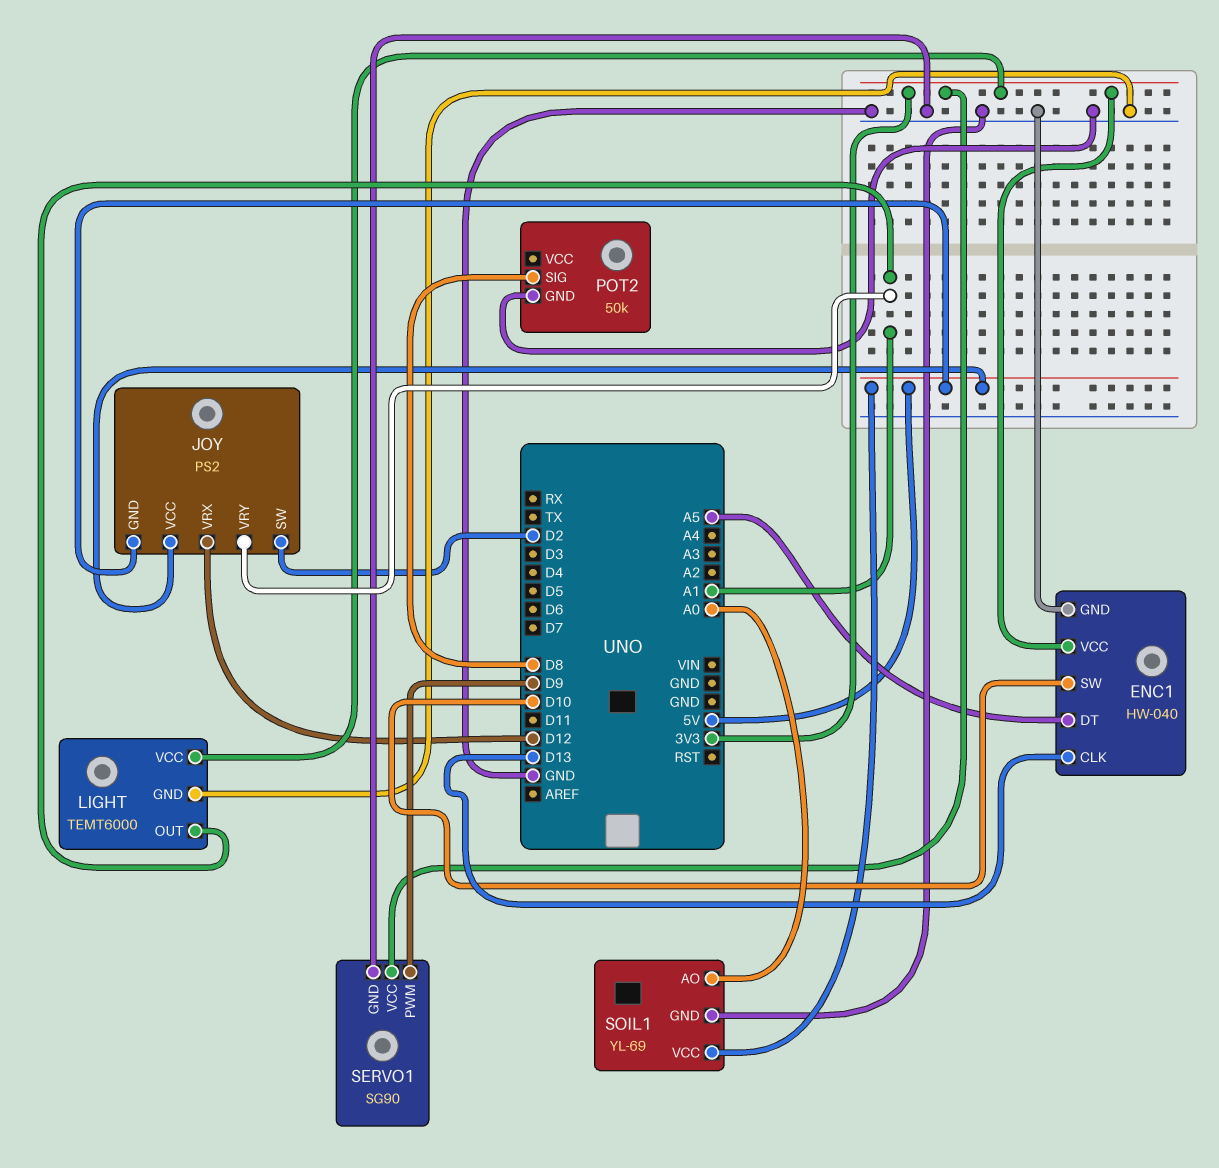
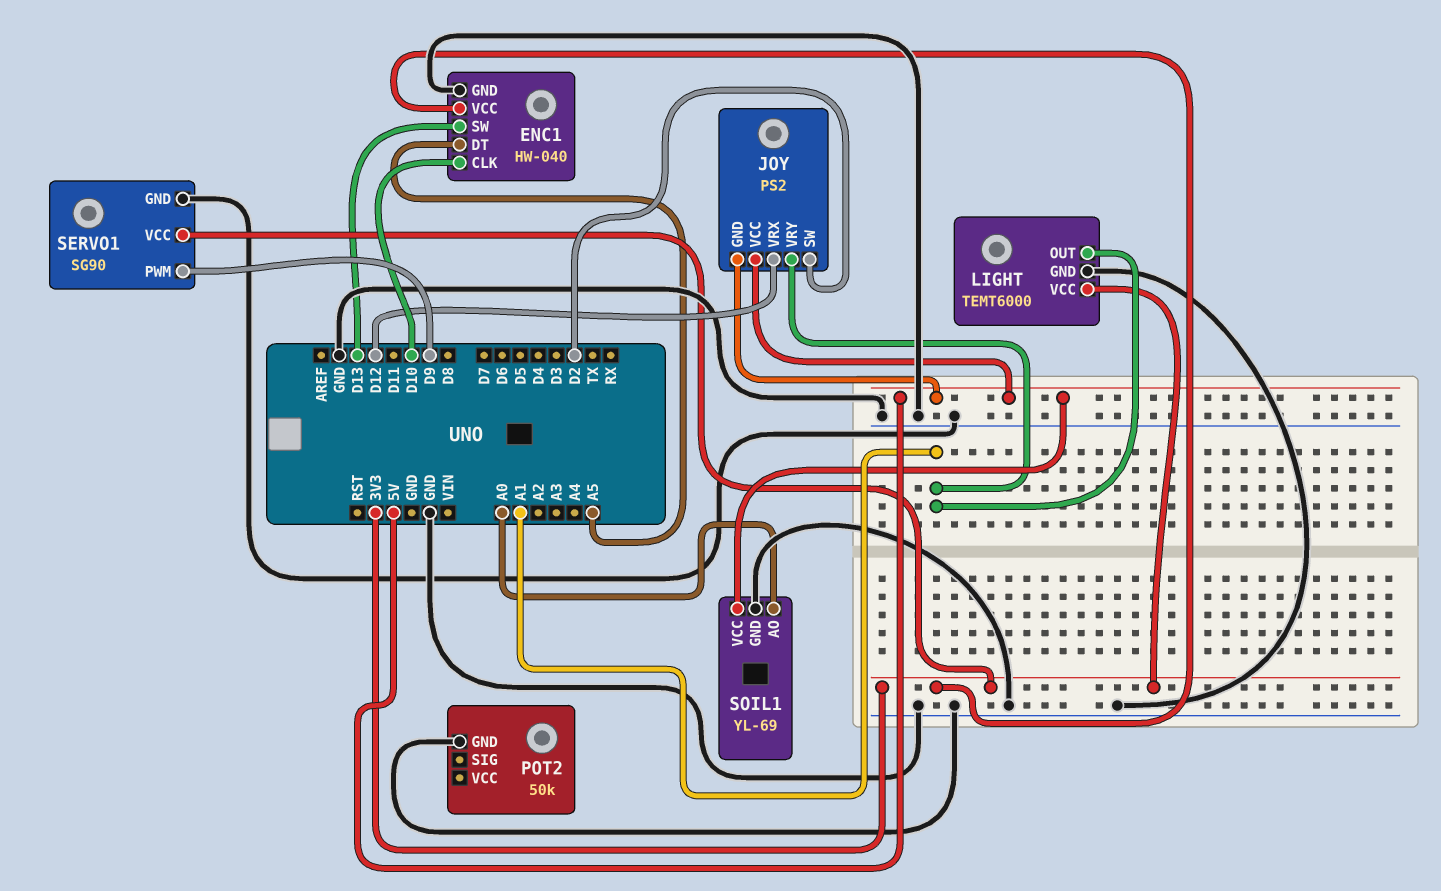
ENC1 pin CLK: D13 -> D10
ENC1 pin SW: D10 -> D13
POT2 pin SIG: D8 -> none

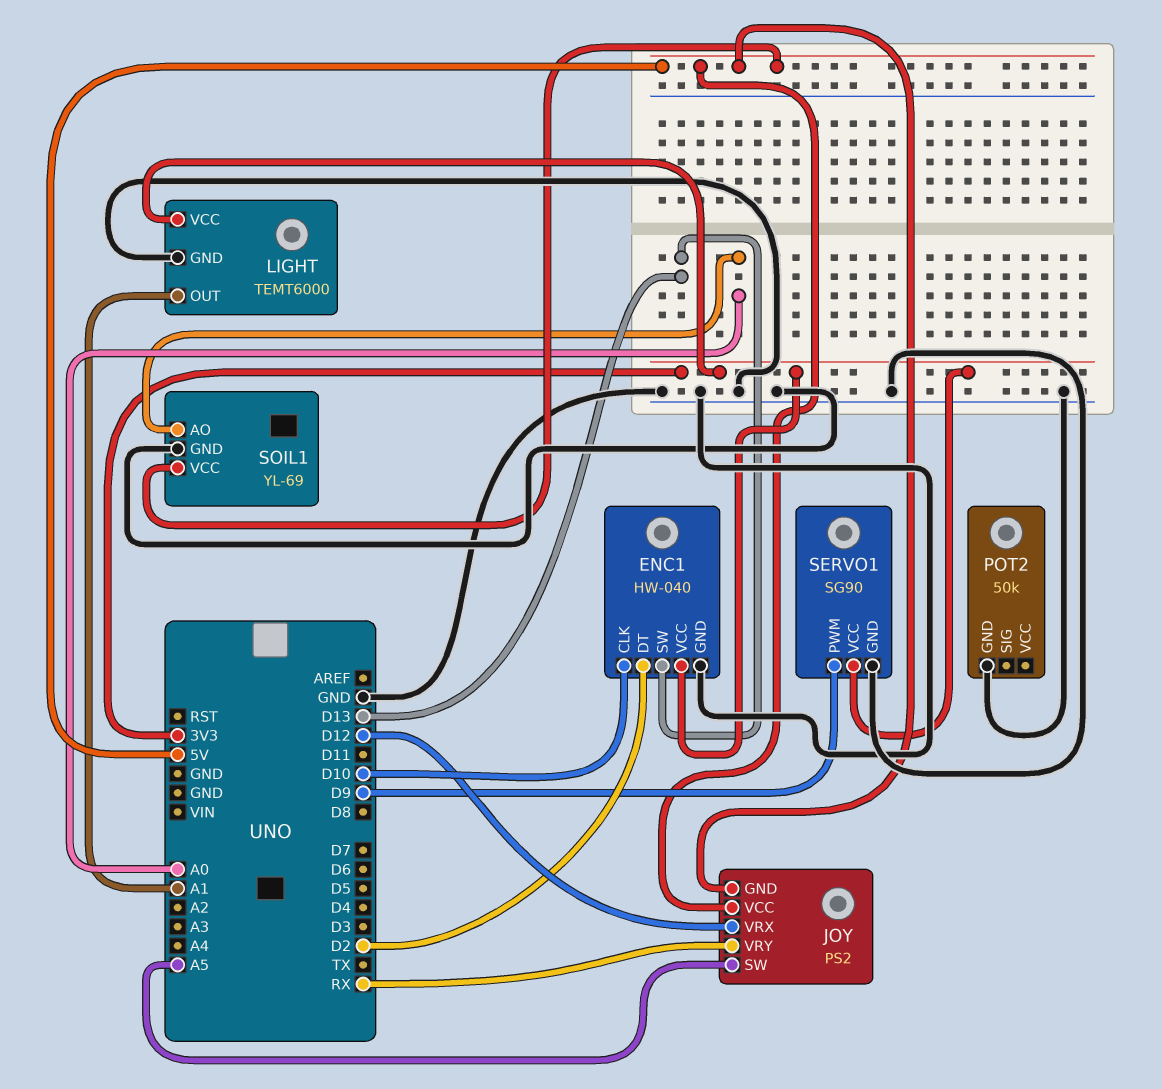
ENC1 pin DT: A5 -> D2
JOY pin SW: D2 -> A5
JOY pin VRY: A1 -> RX

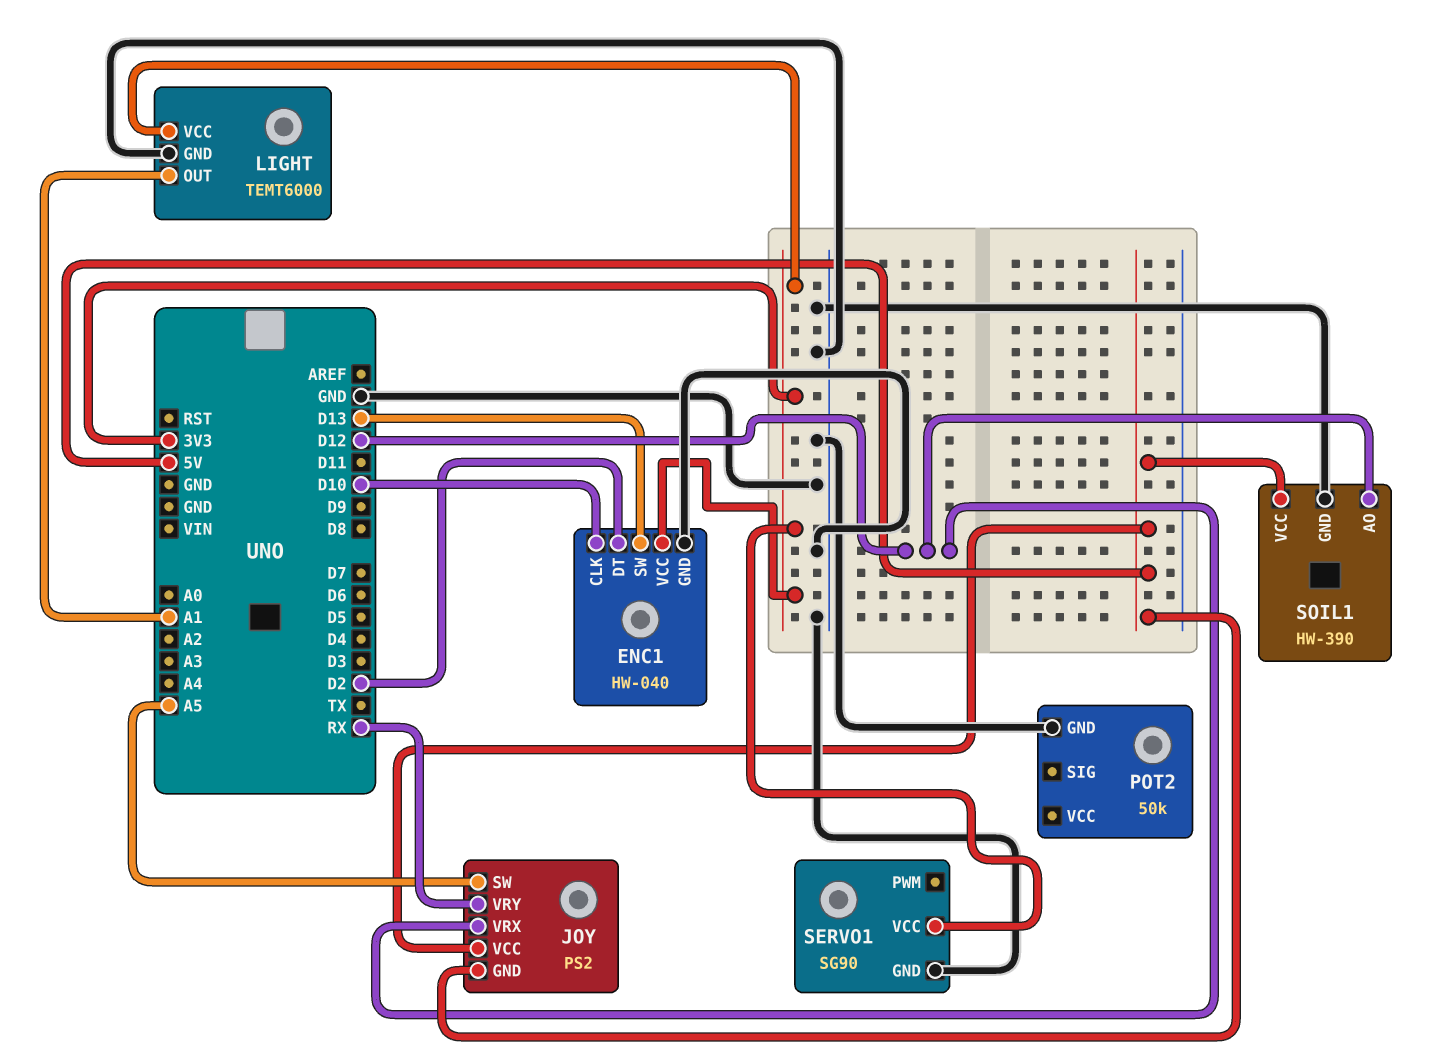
SERVO1 pin PWM: D9 -> none
SOIL1: YL-69 -> HW-390
SOIL1 pin AO: A0 -> D12

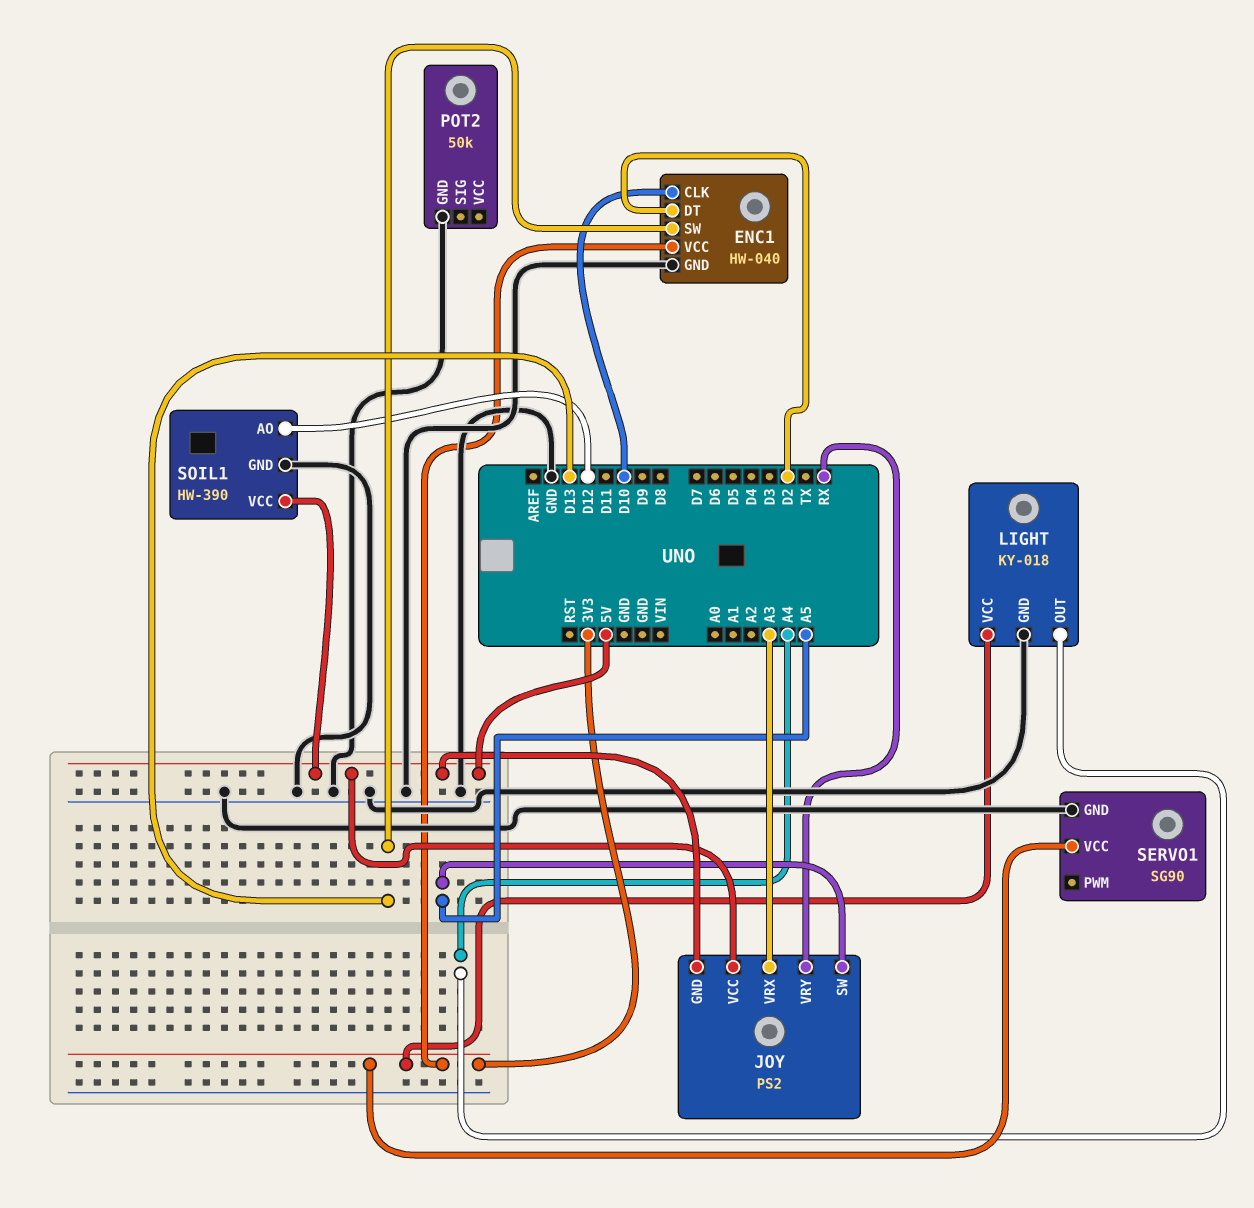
JOY pin VRX: D12 -> A3
LIGHT: TEMT6000 -> KY-018
LIGHT pin OUT: A1 -> A4

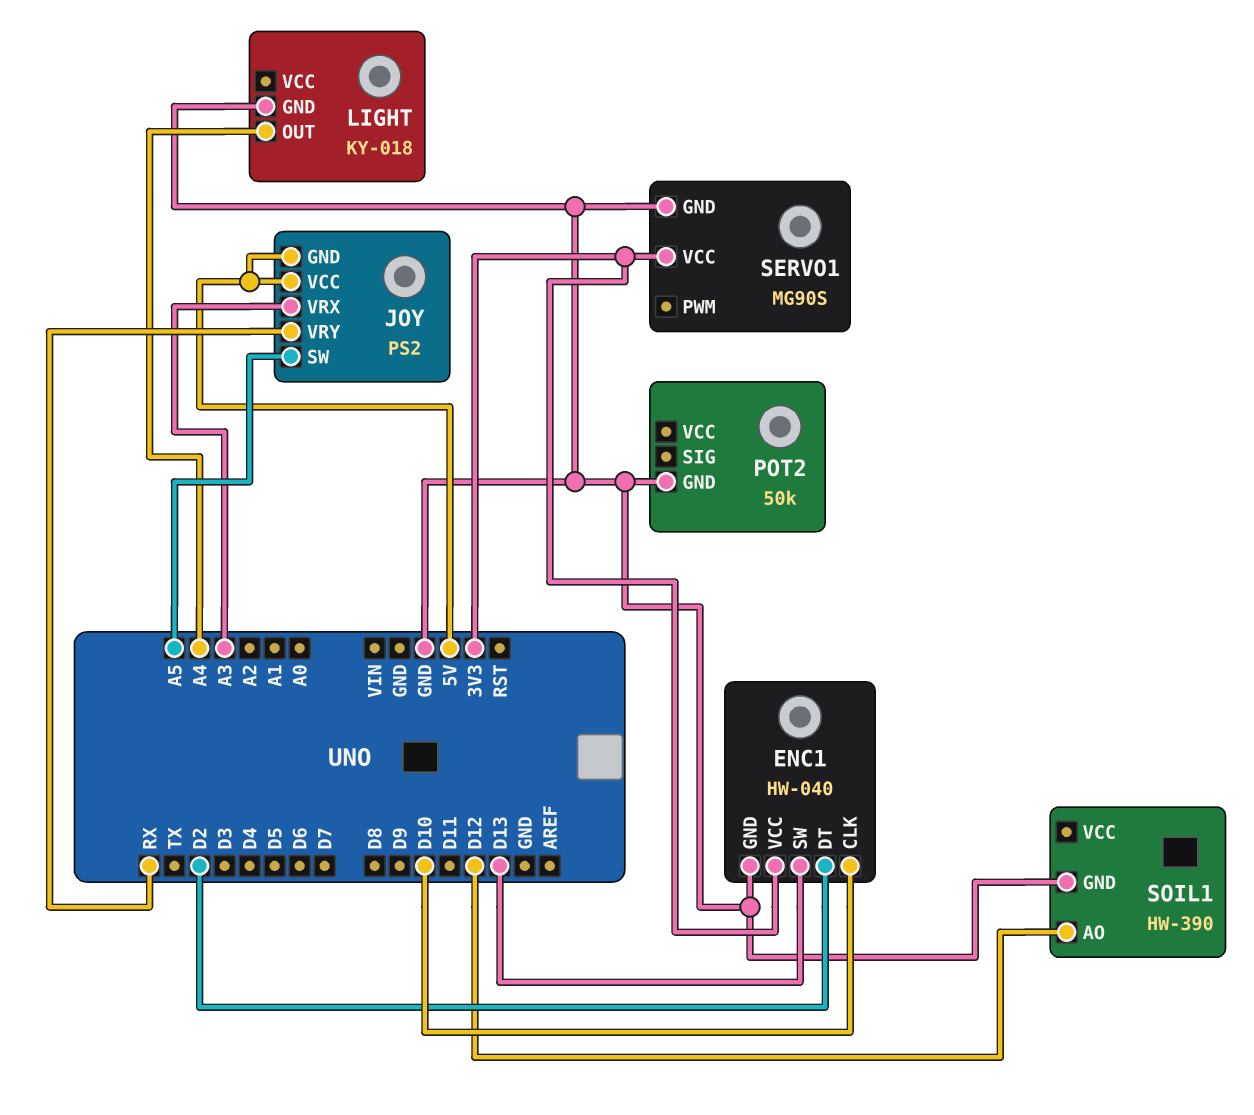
LIGHT pin VCC: 3V3 -> none
SERVO1: SG90 -> MG90S
SOIL1 pin VCC: 5V -> none

